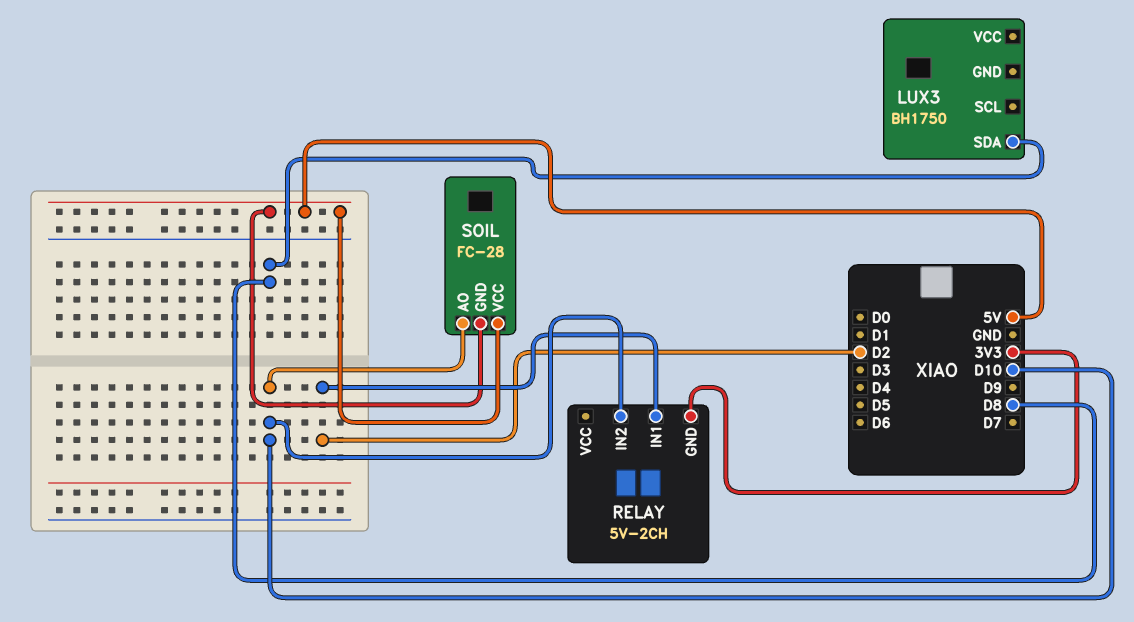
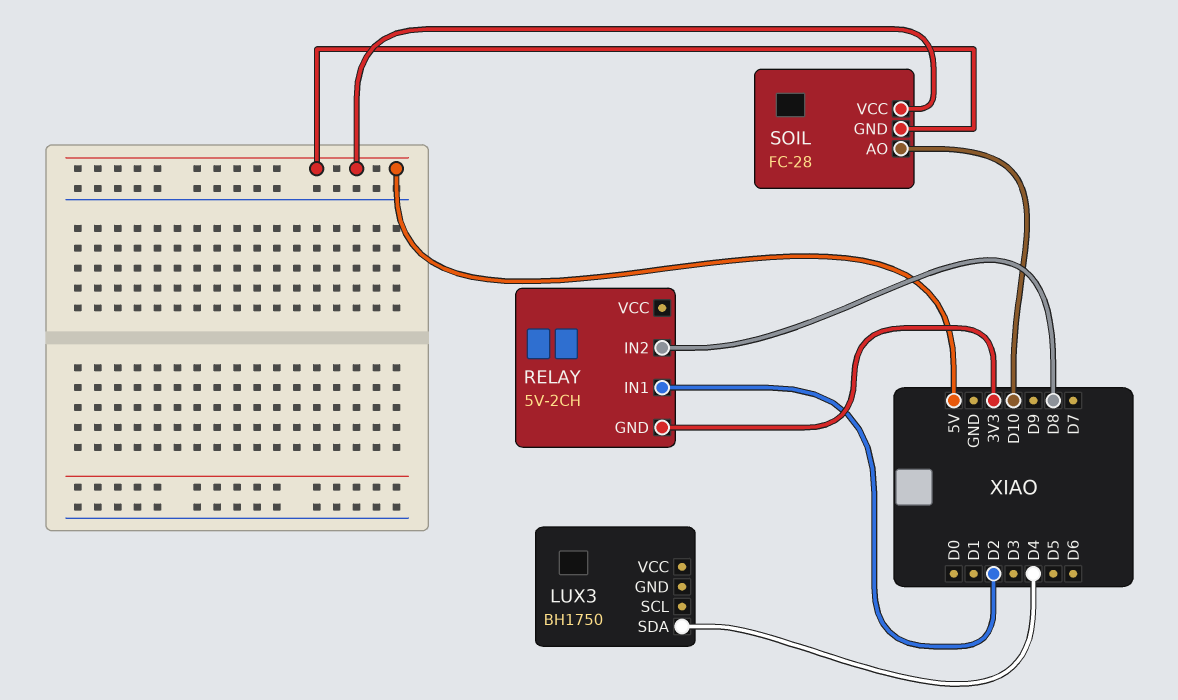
LUX3 pin SDA: D8 -> D4
RELAY pin IN2: D10 -> D8

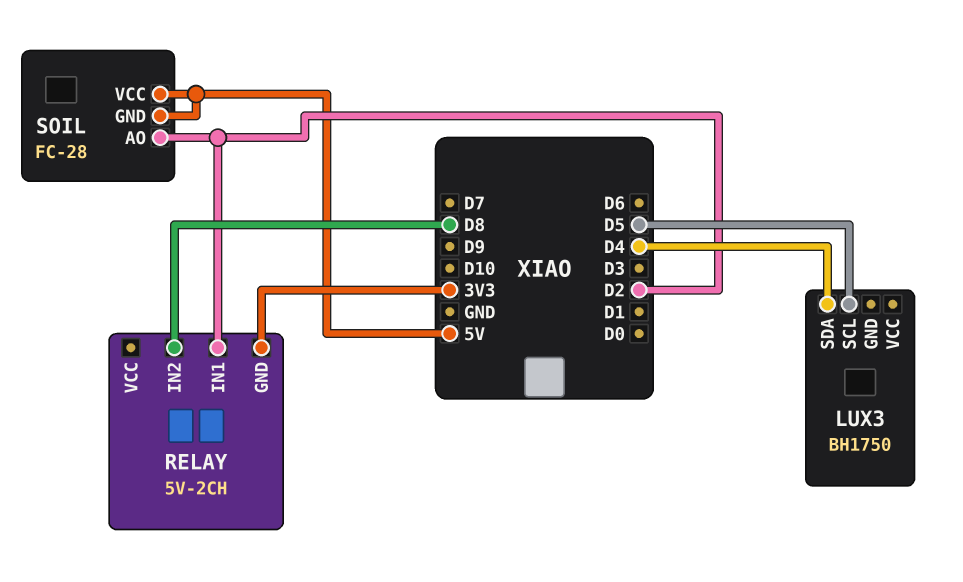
LUX3 pin SCL: none -> D5
SOIL pin AO: D10 -> D2

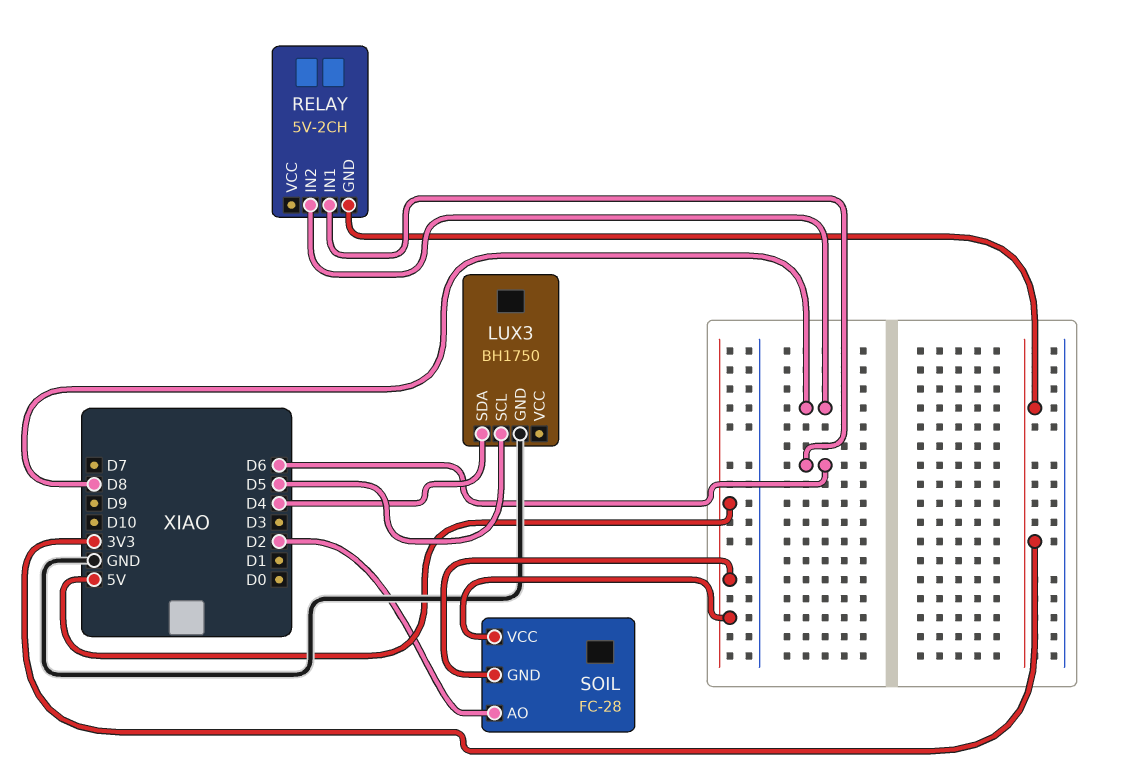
LUX3 pin GND: none -> GND
RELAY pin IN1: D2 -> D6

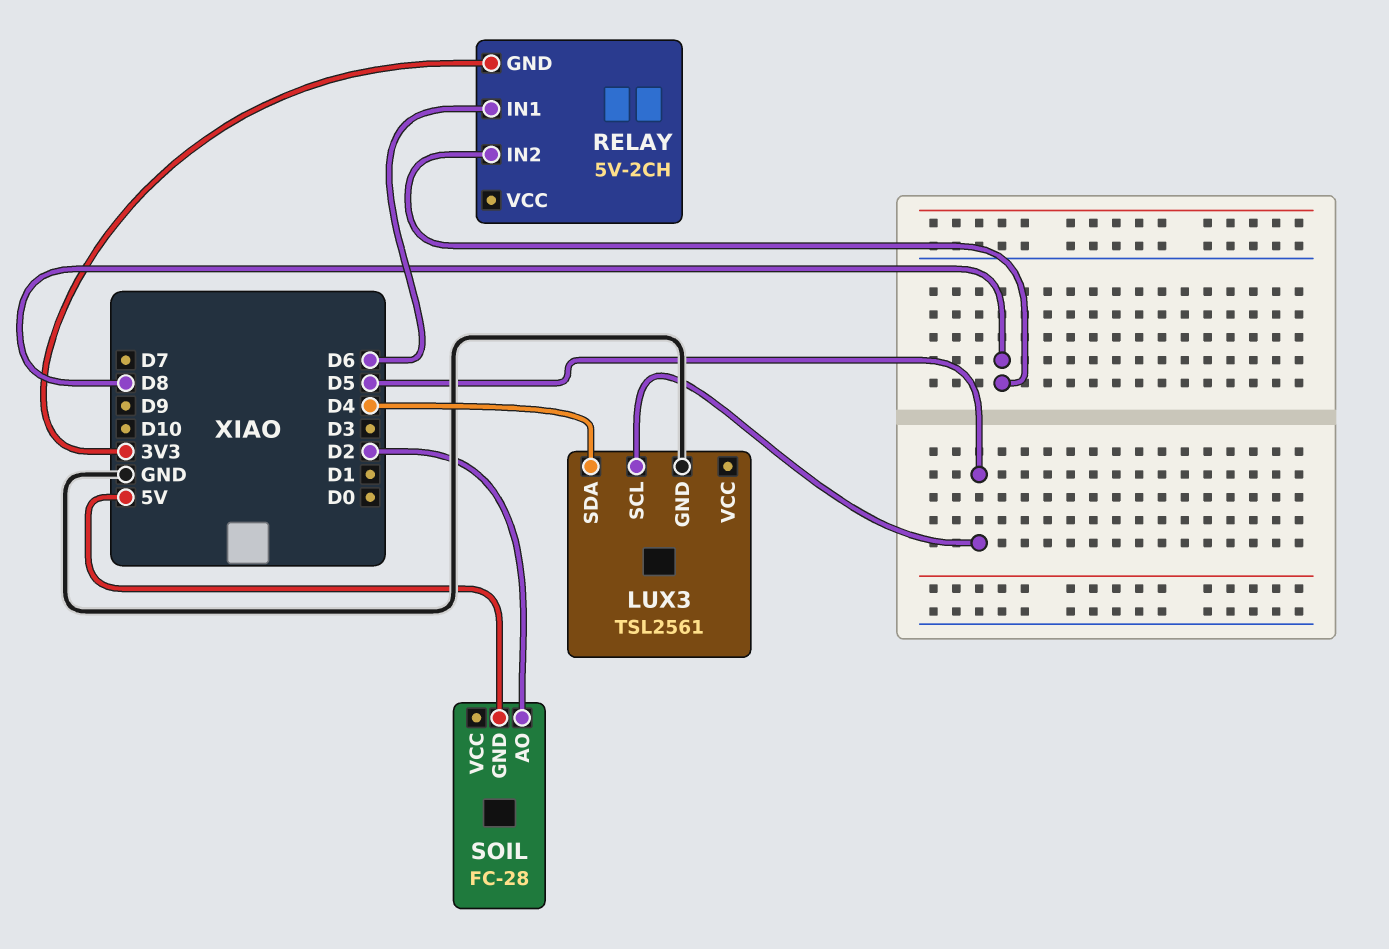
LUX3: BH1750 -> TSL2561
SOIL pin VCC: 5V -> none

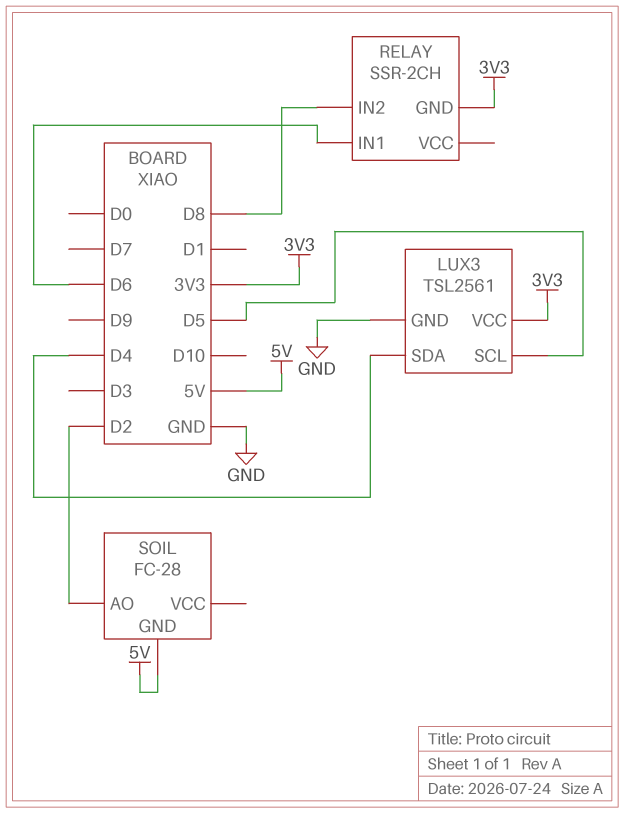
LUX3 pin VCC: none -> 3V3
RELAY: 5V-2CH -> SSR-2CH

